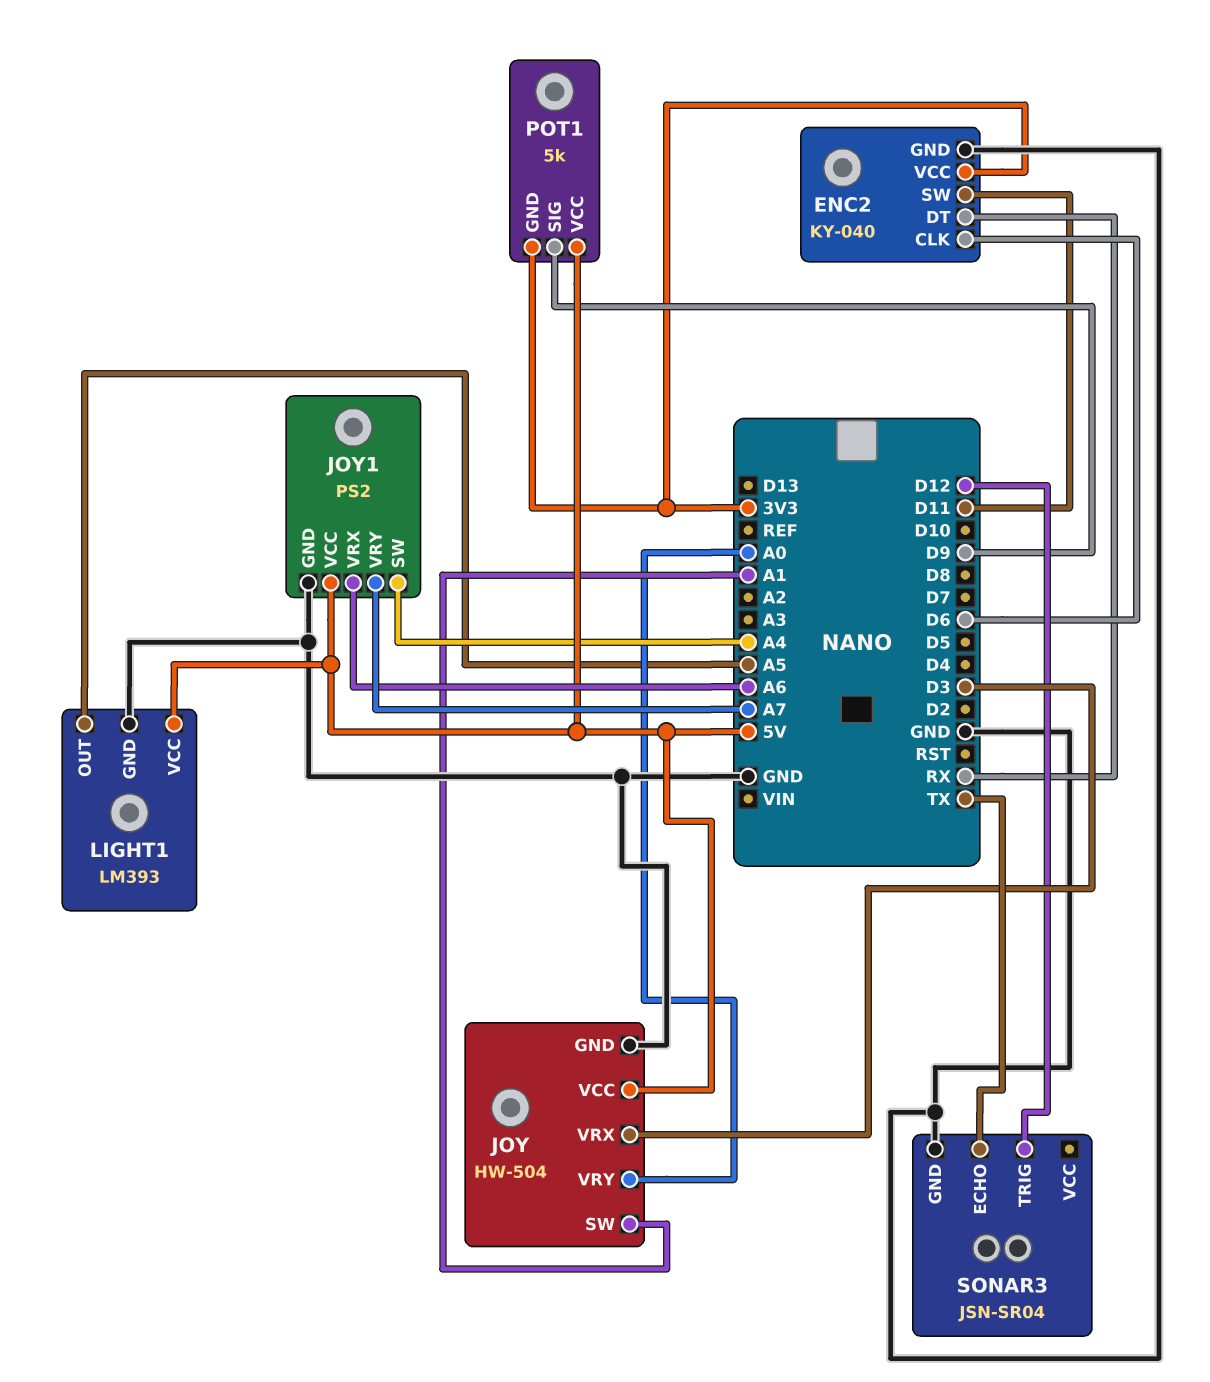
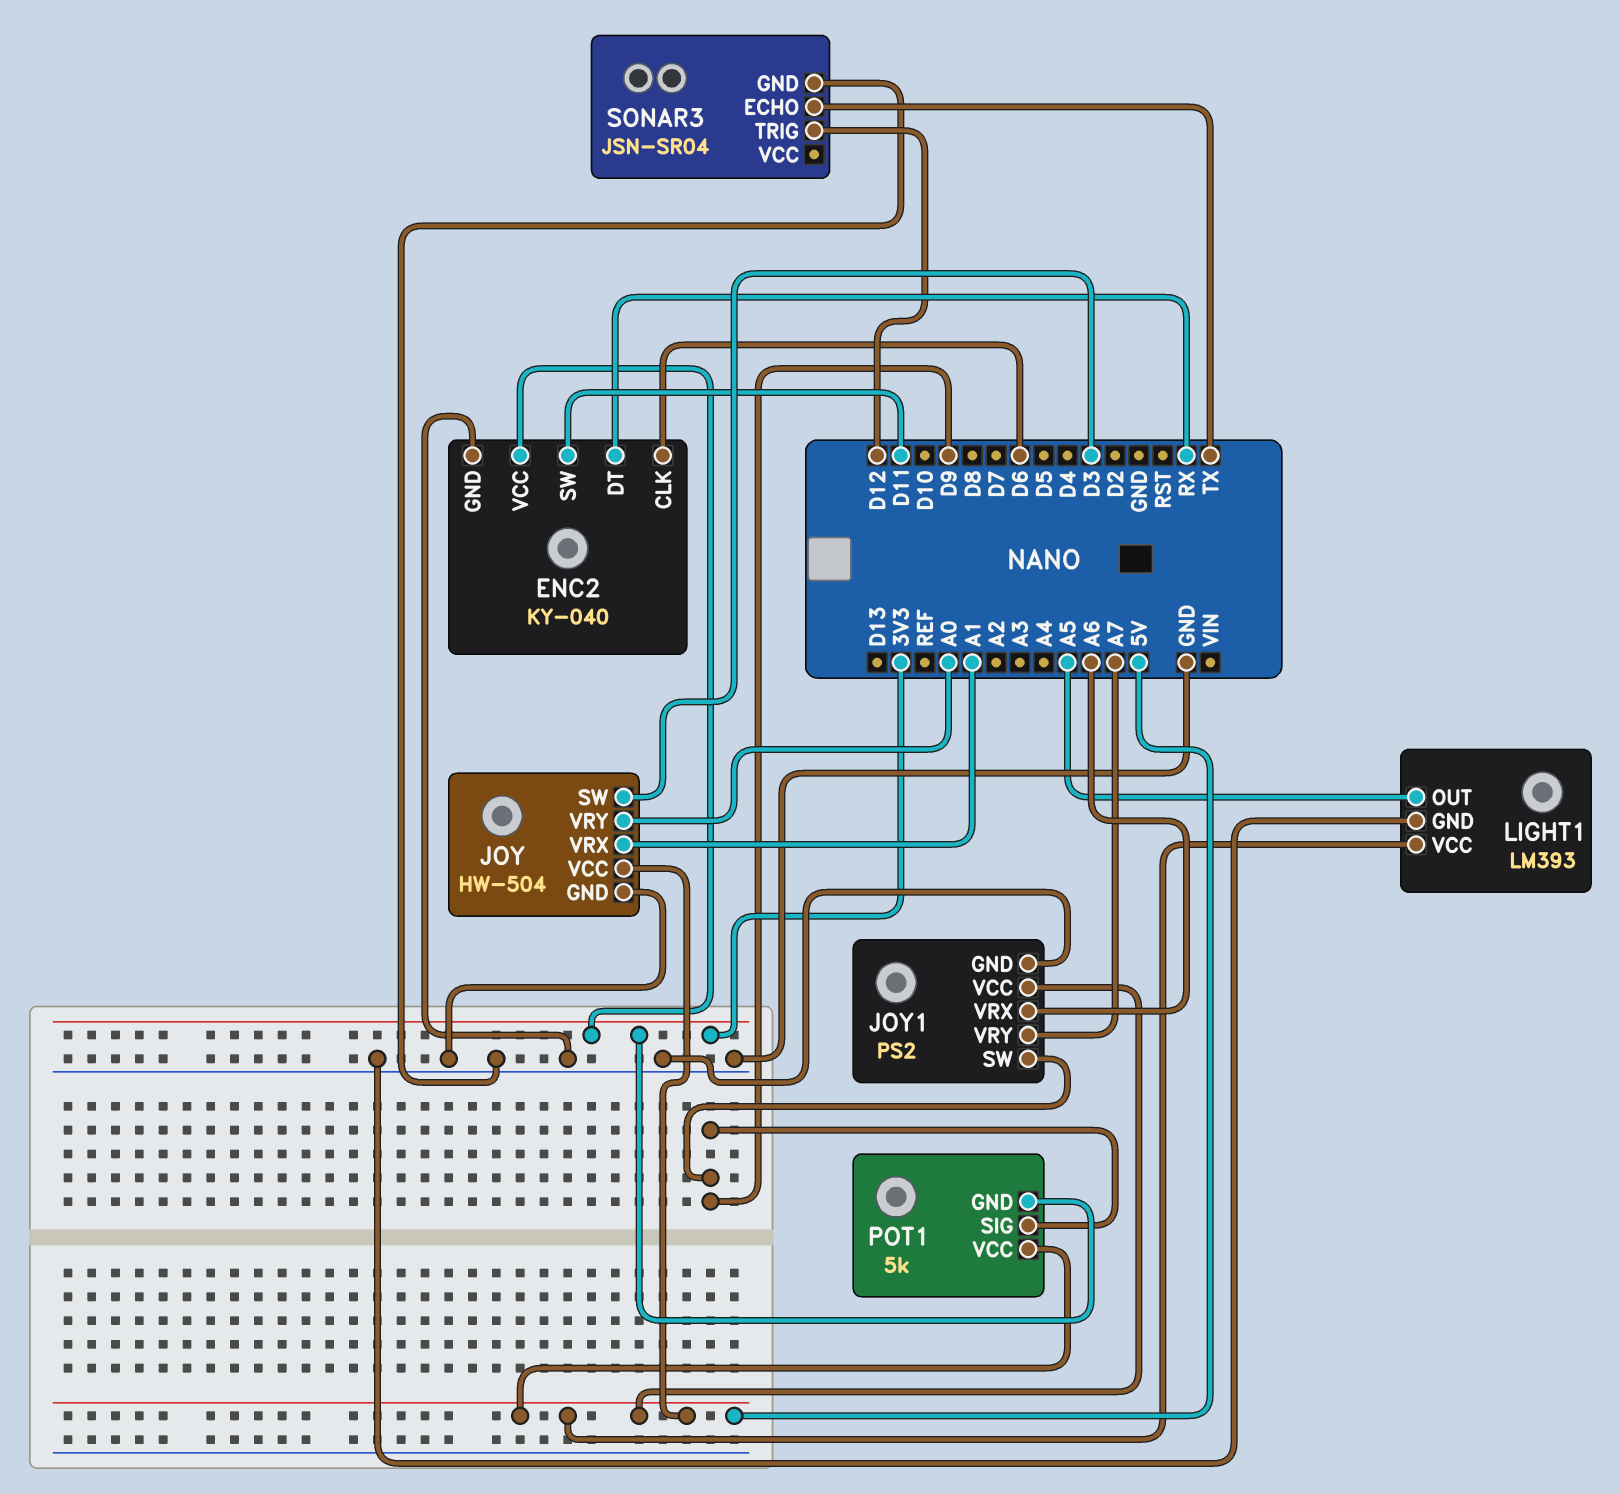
JOY pin SW: A1 -> D3
JOY pin VRX: D3 -> A1
JOY1 pin SW: A4 -> D9

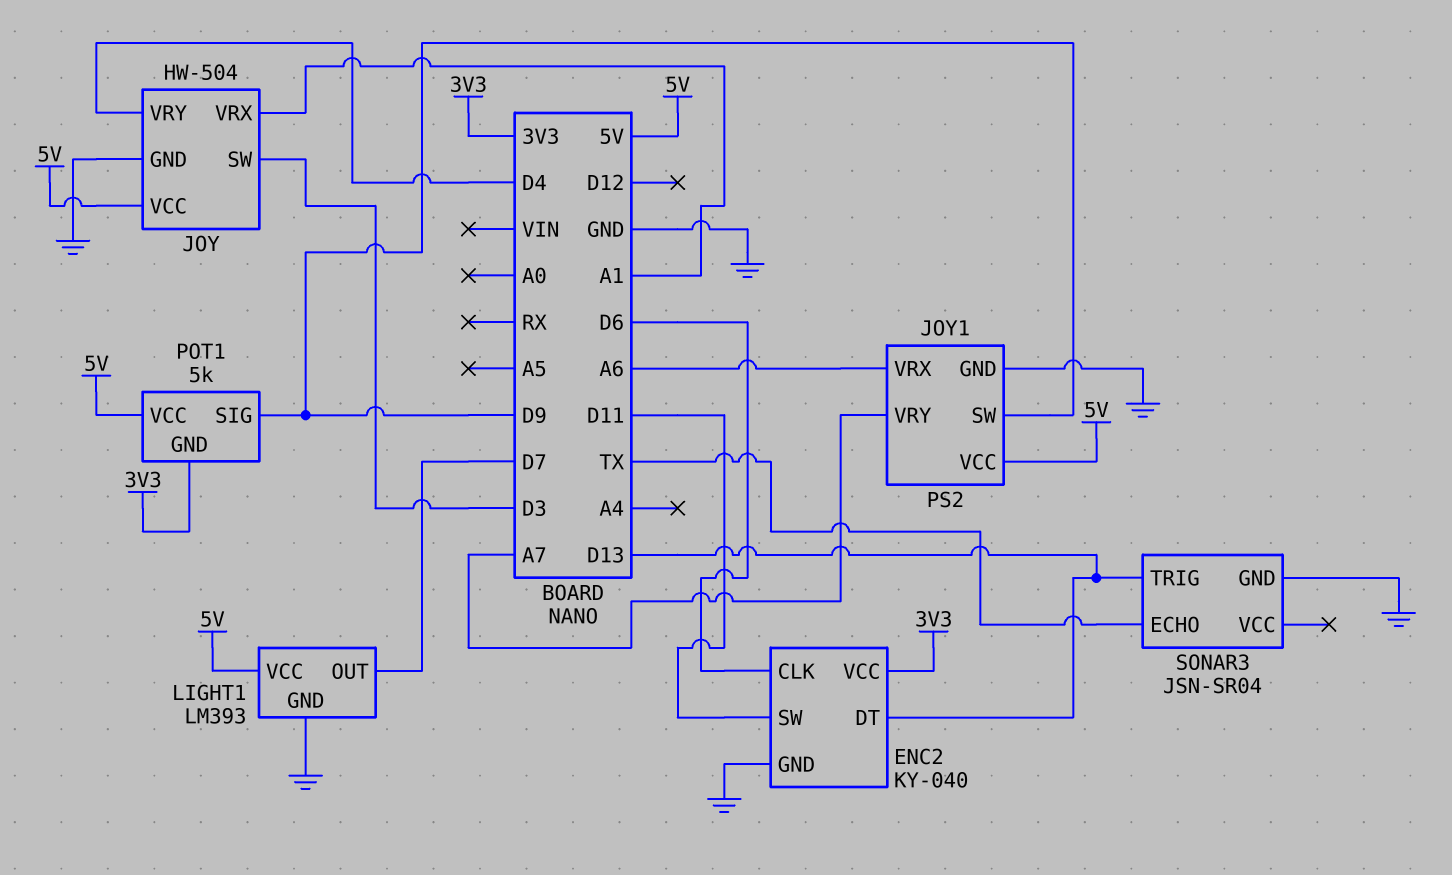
ENC2 pin DT: RX -> D13
JOY pin VRY: A0 -> D4
LIGHT1 pin OUT: A5 -> D7
SONAR3 pin TRIG: D12 -> D13

